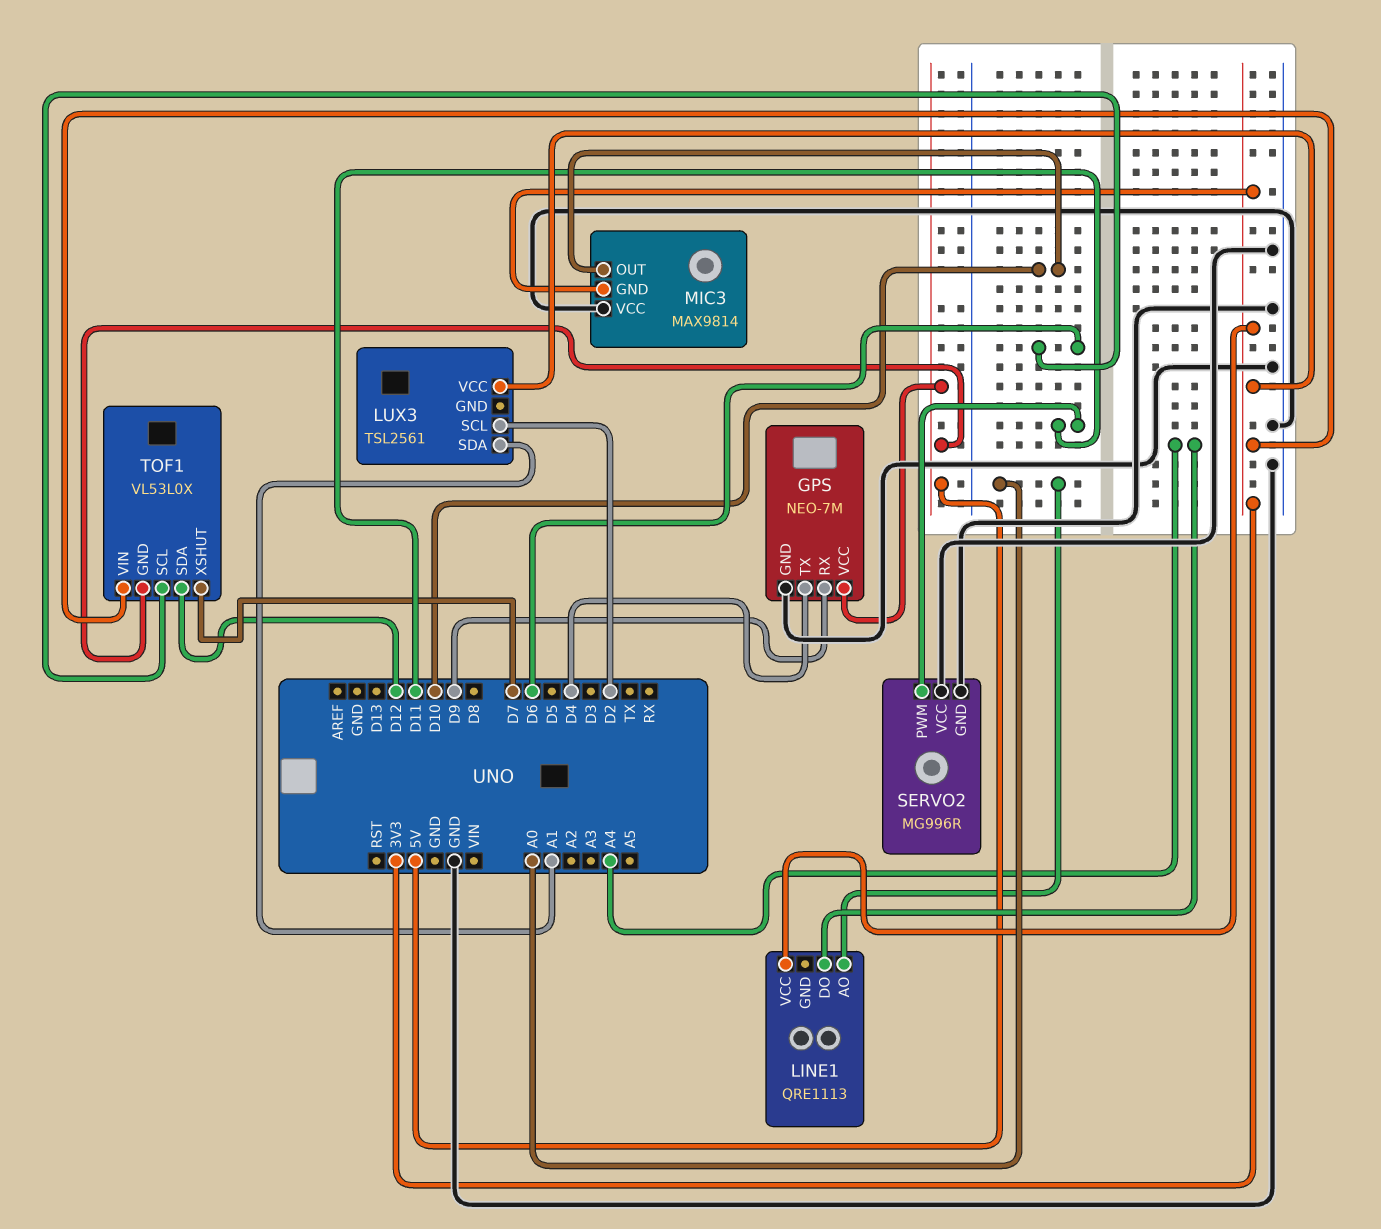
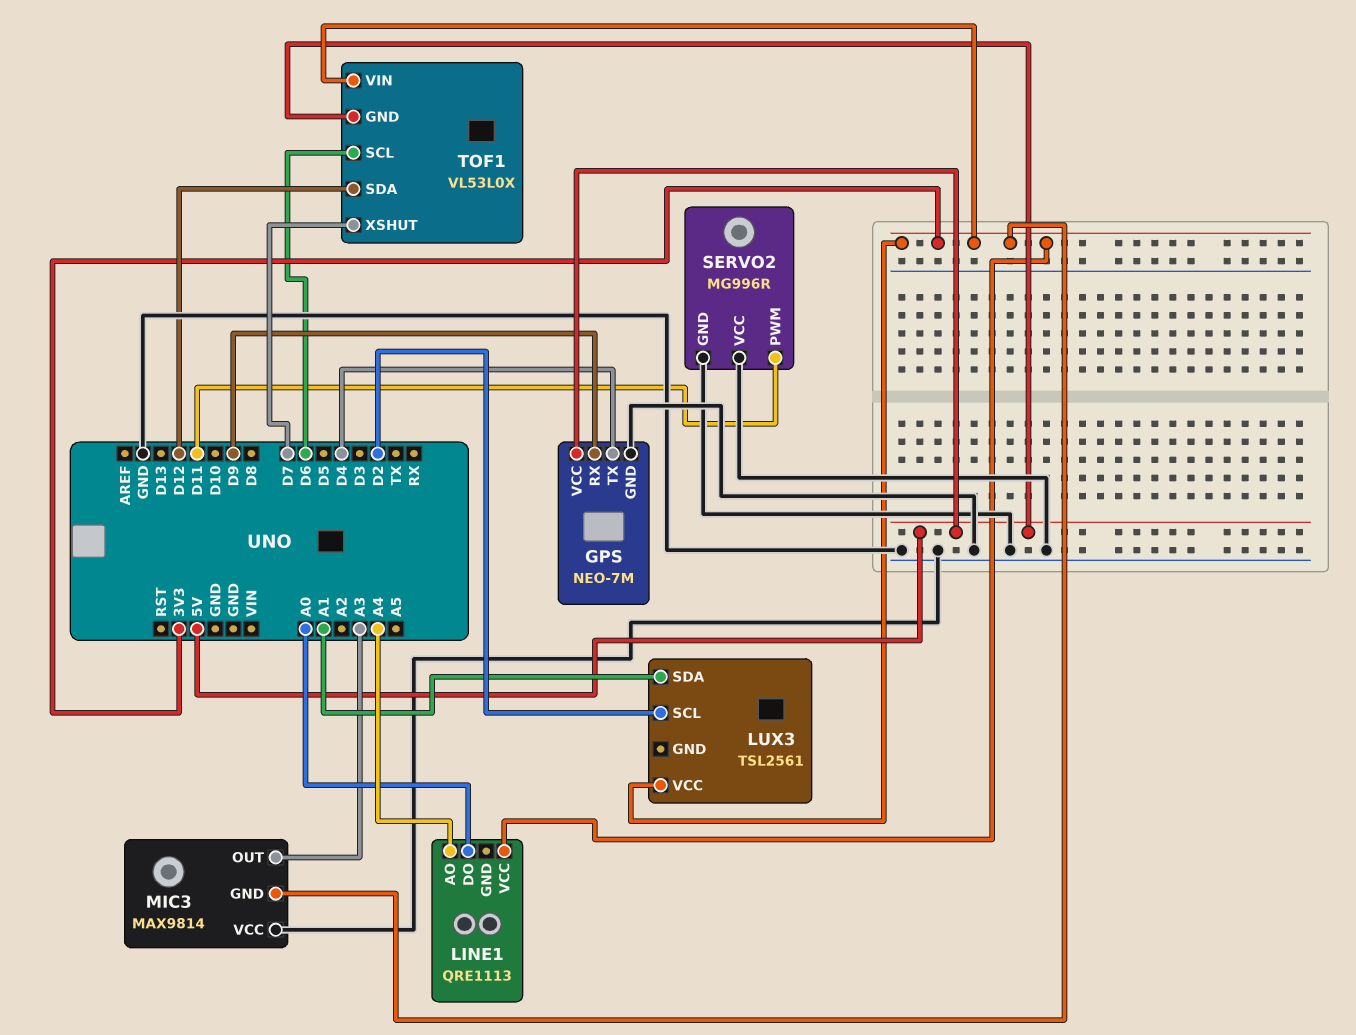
LINE1 pin AO: A0 -> A4
LINE1 pin DO: A4 -> A0
MIC3 pin OUT: D10 -> A3

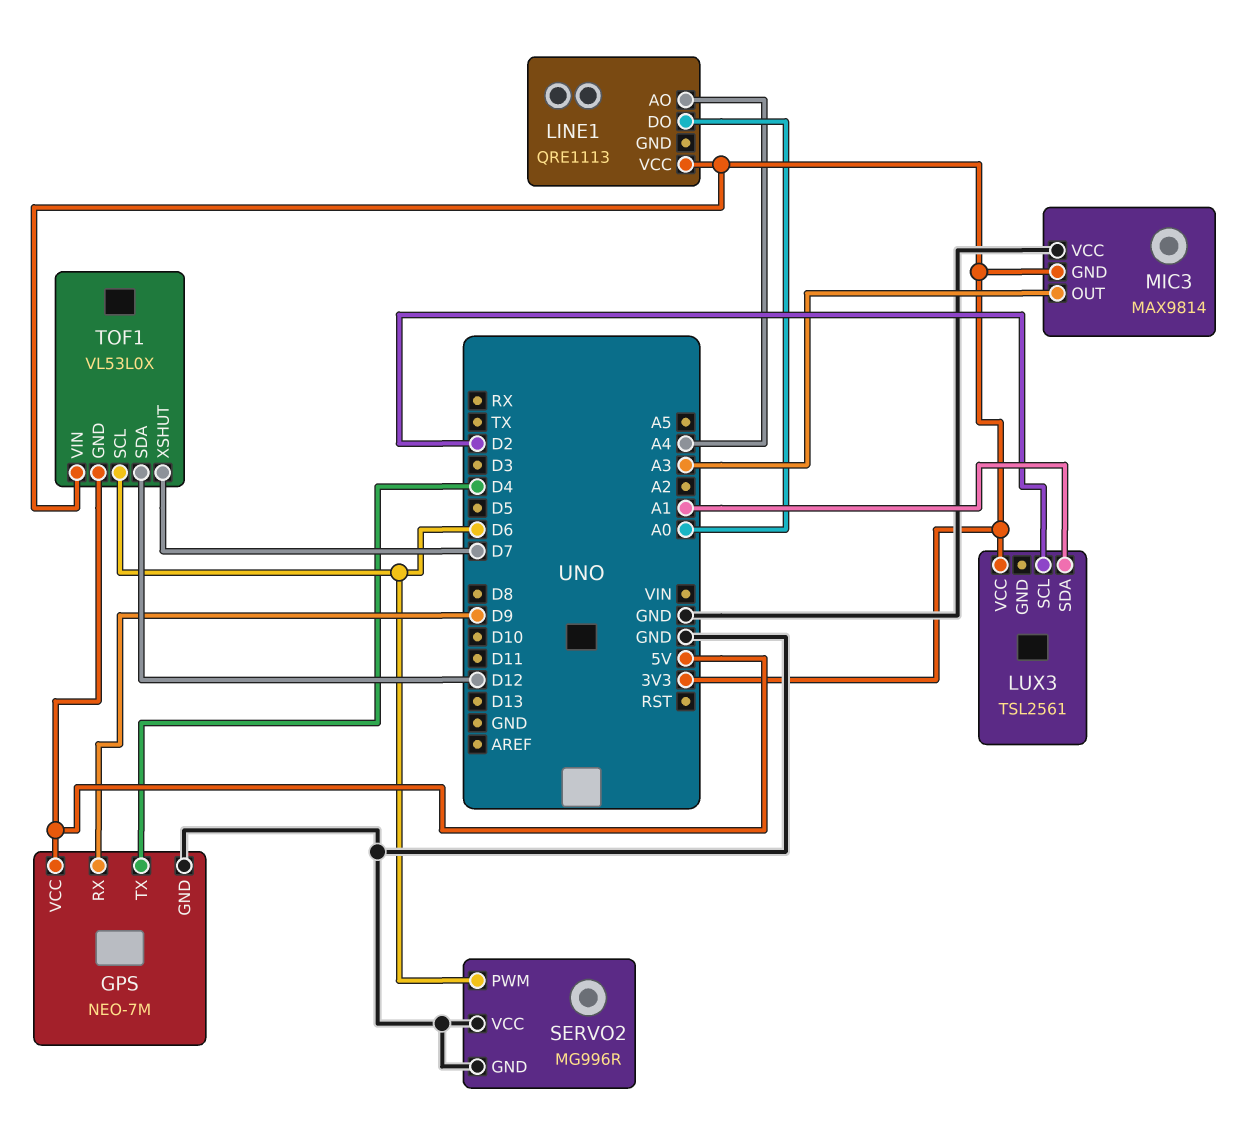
SERVO2 pin PWM: D11 -> D6

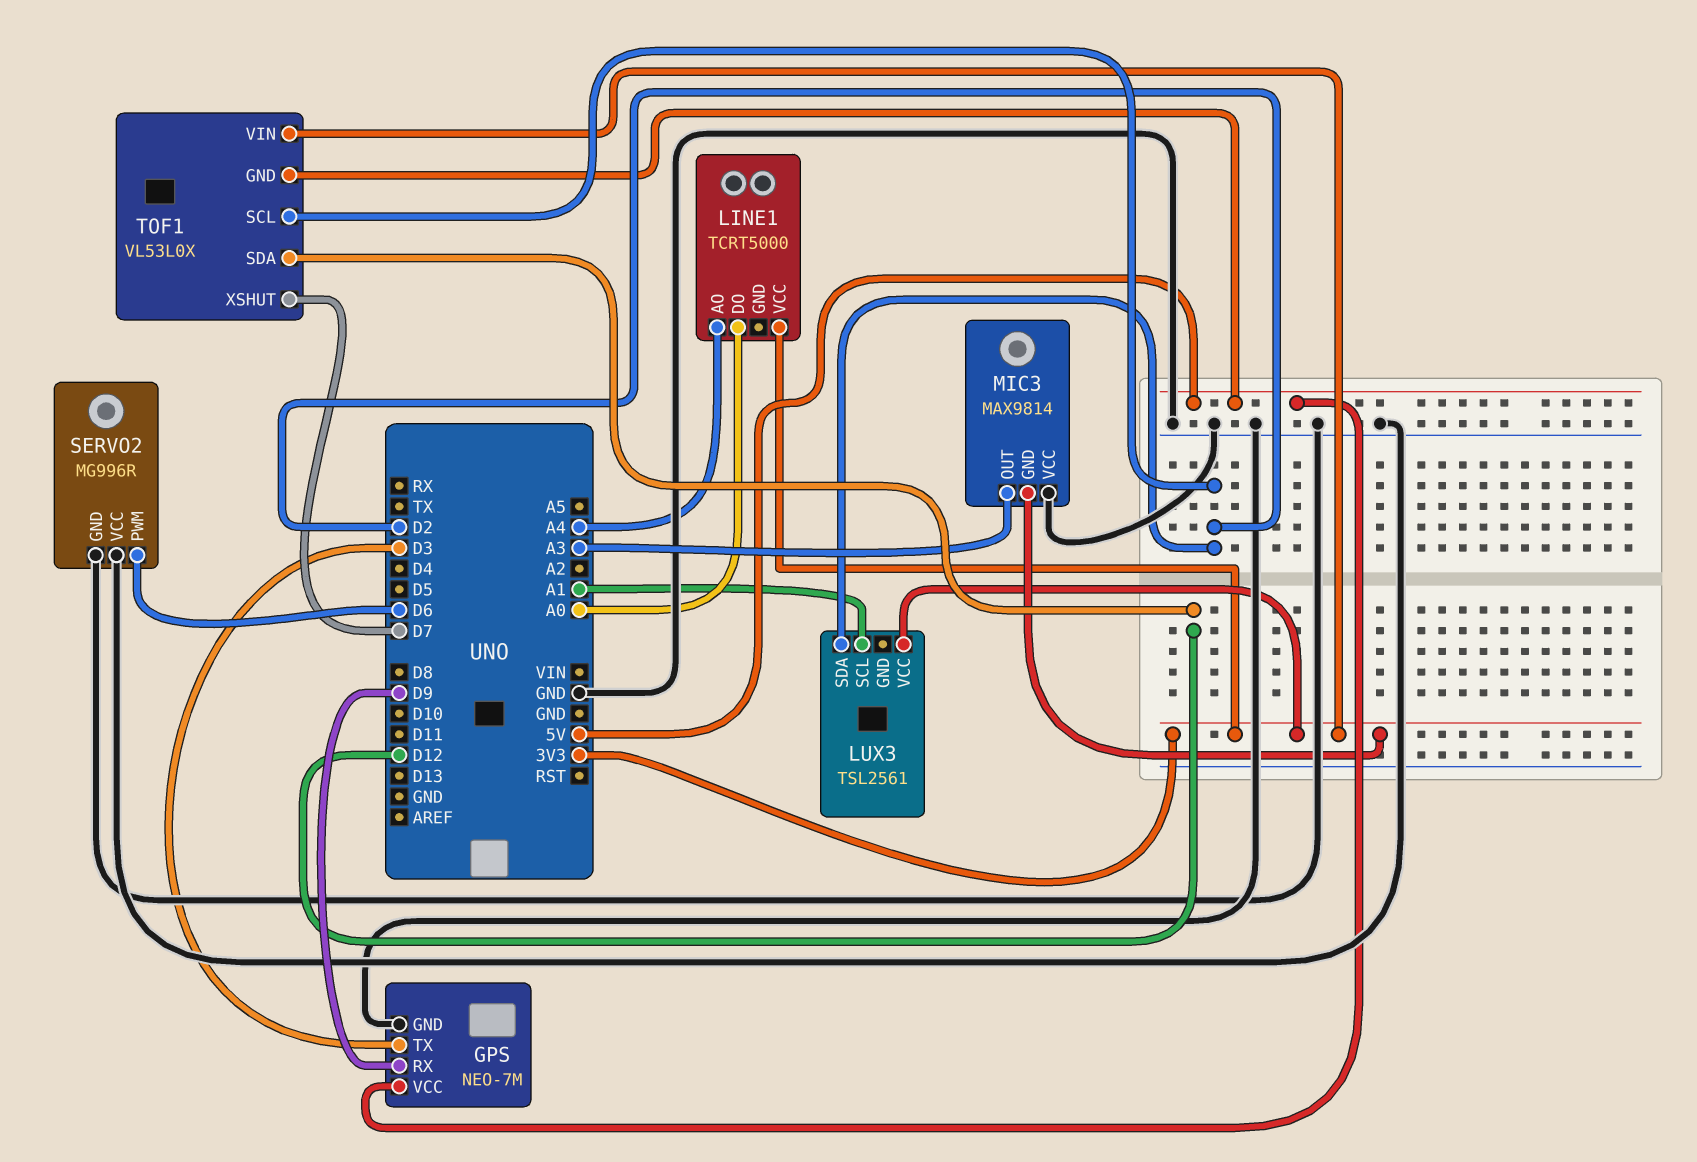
GPS pin TX: D4 -> D3
LINE1: QRE1113 -> TCRT5000
LUX3 pin SCL: D2 -> A1
LUX3 pin SDA: A1 -> D2
TOF1 pin SCL: D6 -> D2

